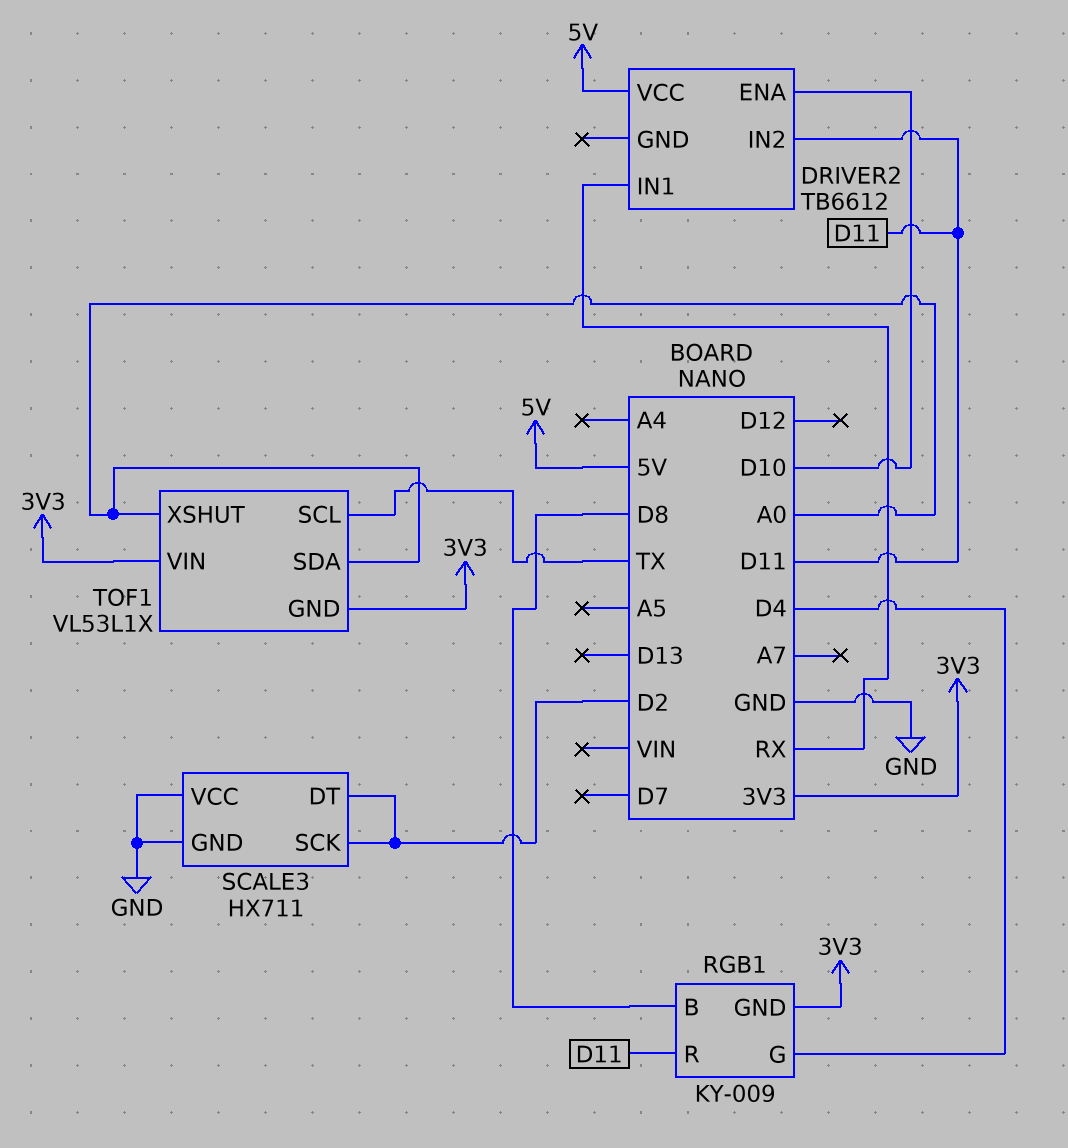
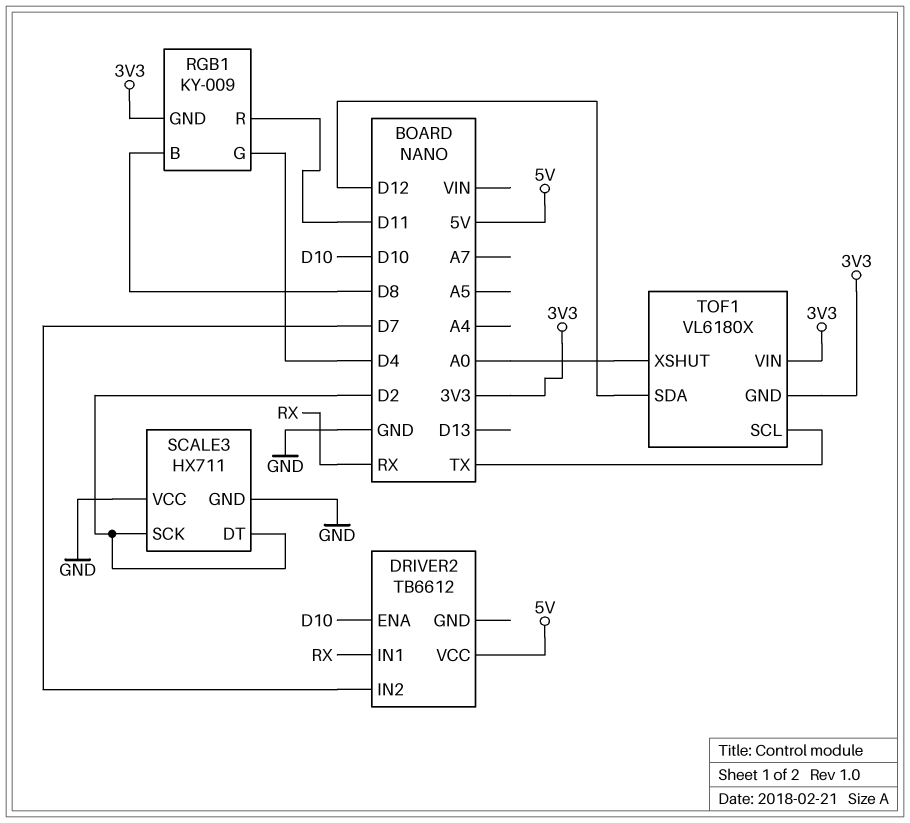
DRIVER2 pin IN2: D11 -> D7
TOF1: VL53L1X -> VL6180X
TOF1 pin SDA: A0 -> D12

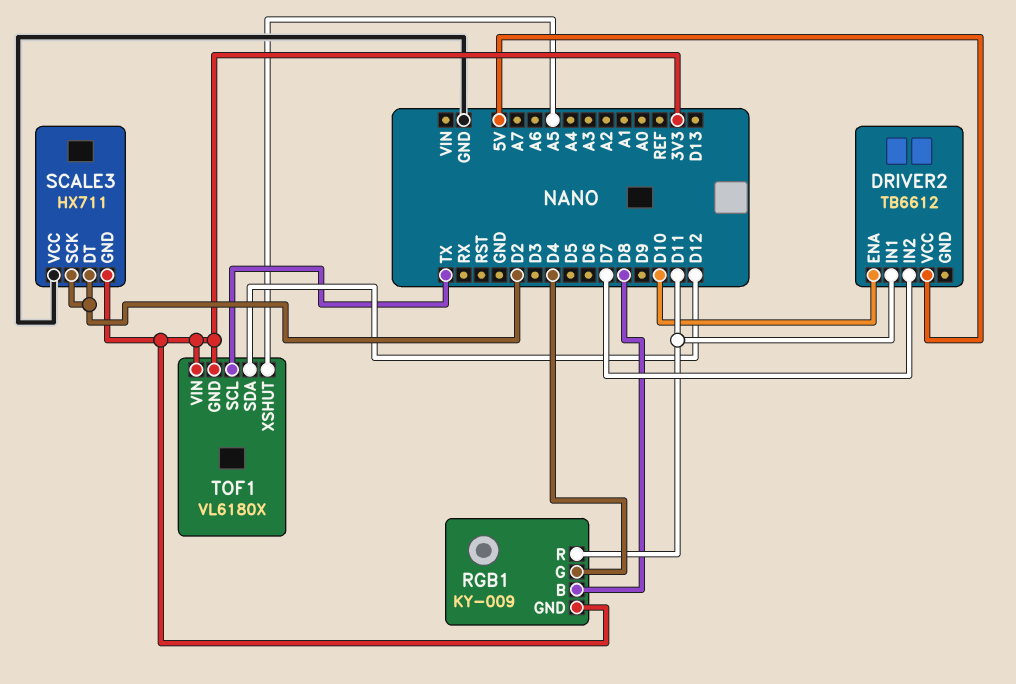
DRIVER2 pin IN1: RX -> D11
SCALE3 pin GND: GND -> 3V3
TOF1 pin XSHUT: A0 -> A5

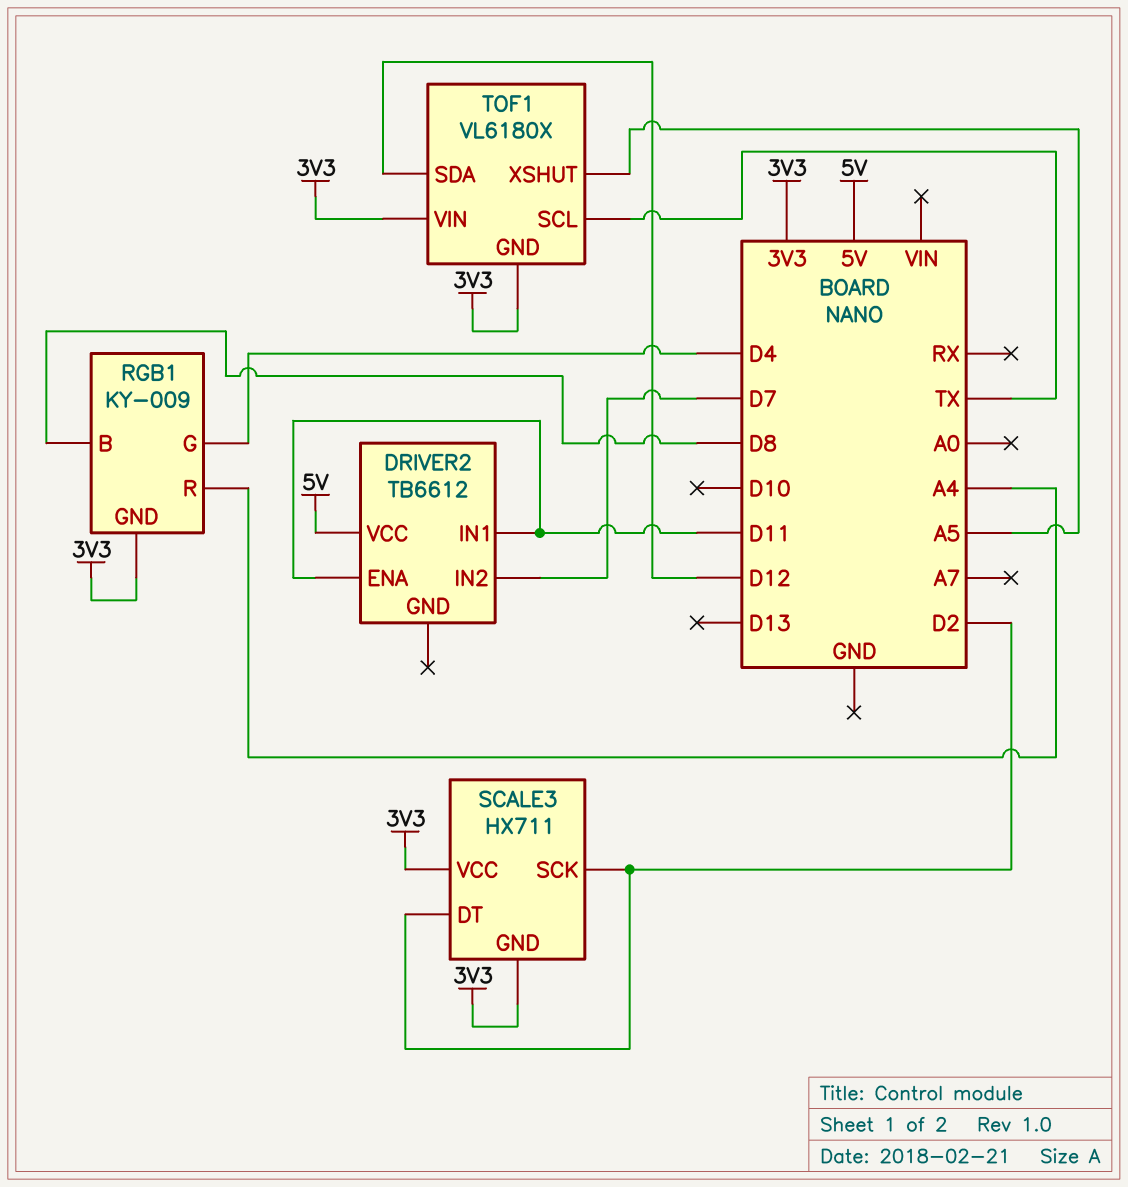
DRIVER2 pin ENA: D10 -> D11
RGB1 pin R: D11 -> A4
SCALE3 pin VCC: GND -> 3V3

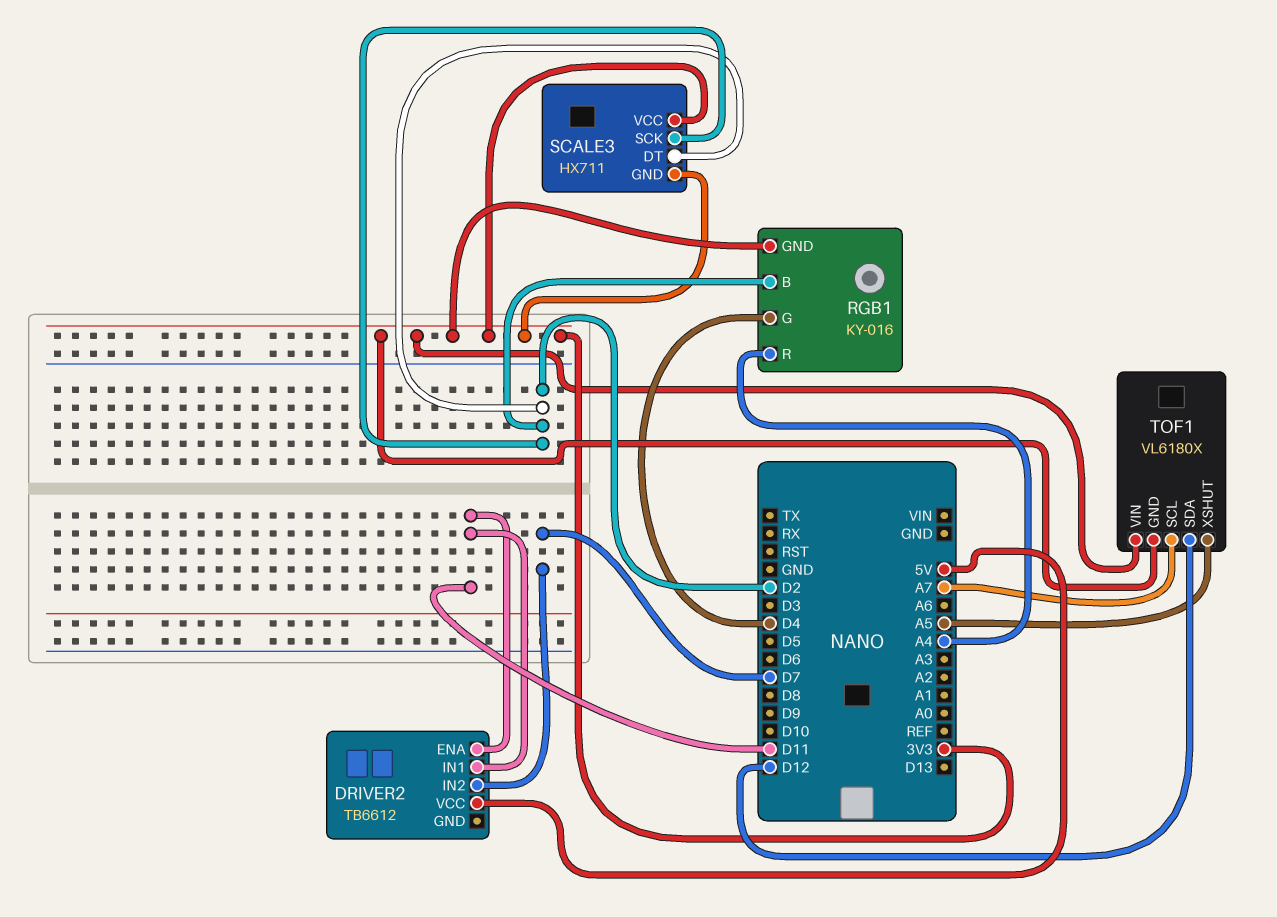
RGB1: KY-009 -> KY-016
RGB1 pin B: D8 -> D2
TOF1 pin SCL: TX -> A7

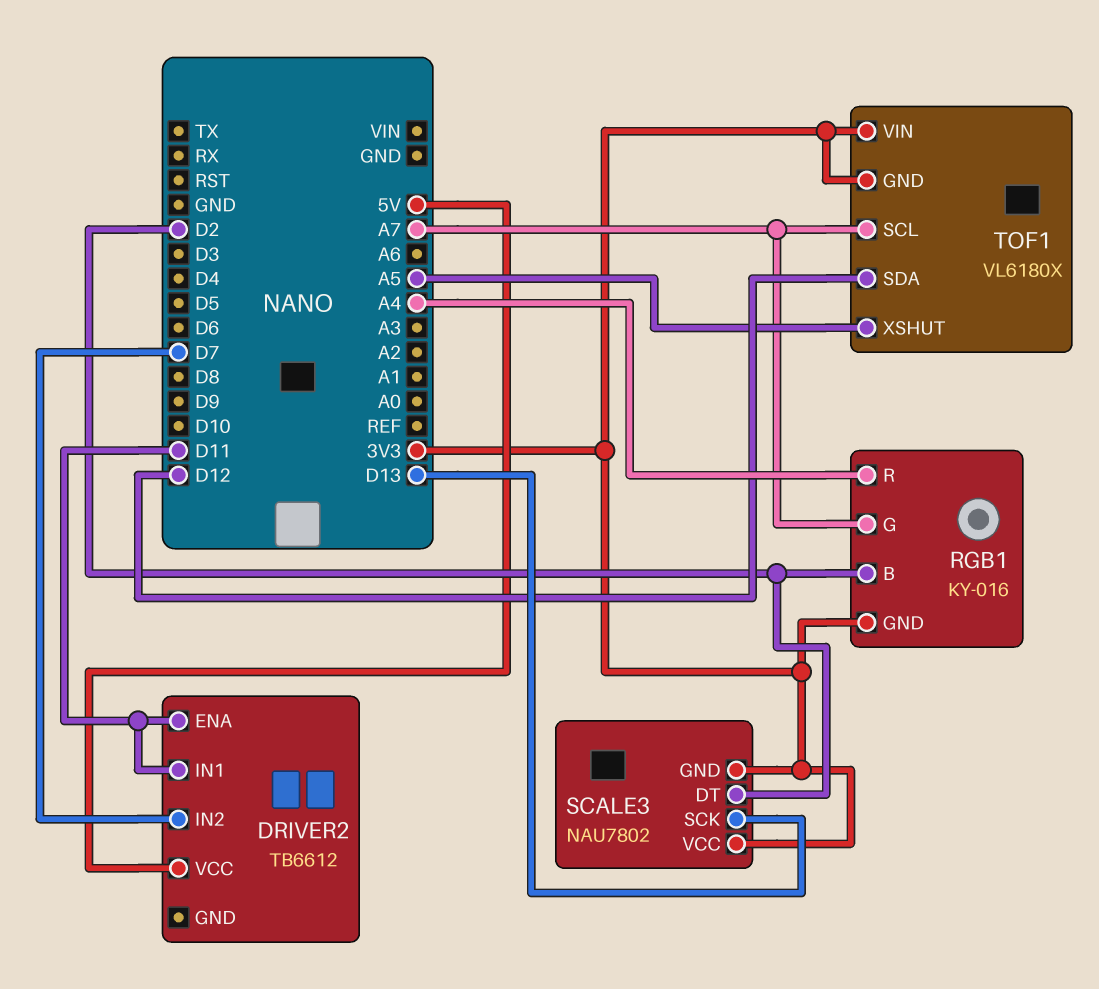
RGB1 pin G: D4 -> A7
SCALE3: HX711 -> NAU7802
SCALE3 pin SCK: D2 -> D13

